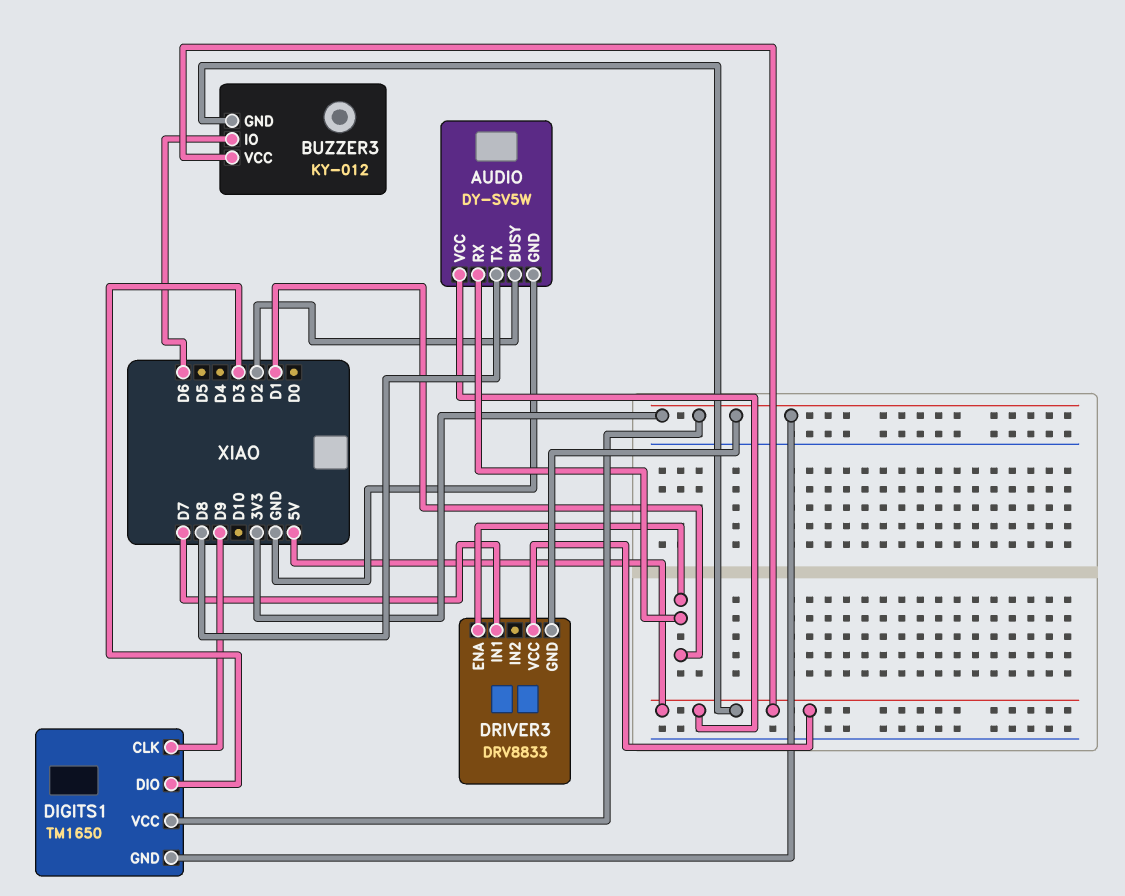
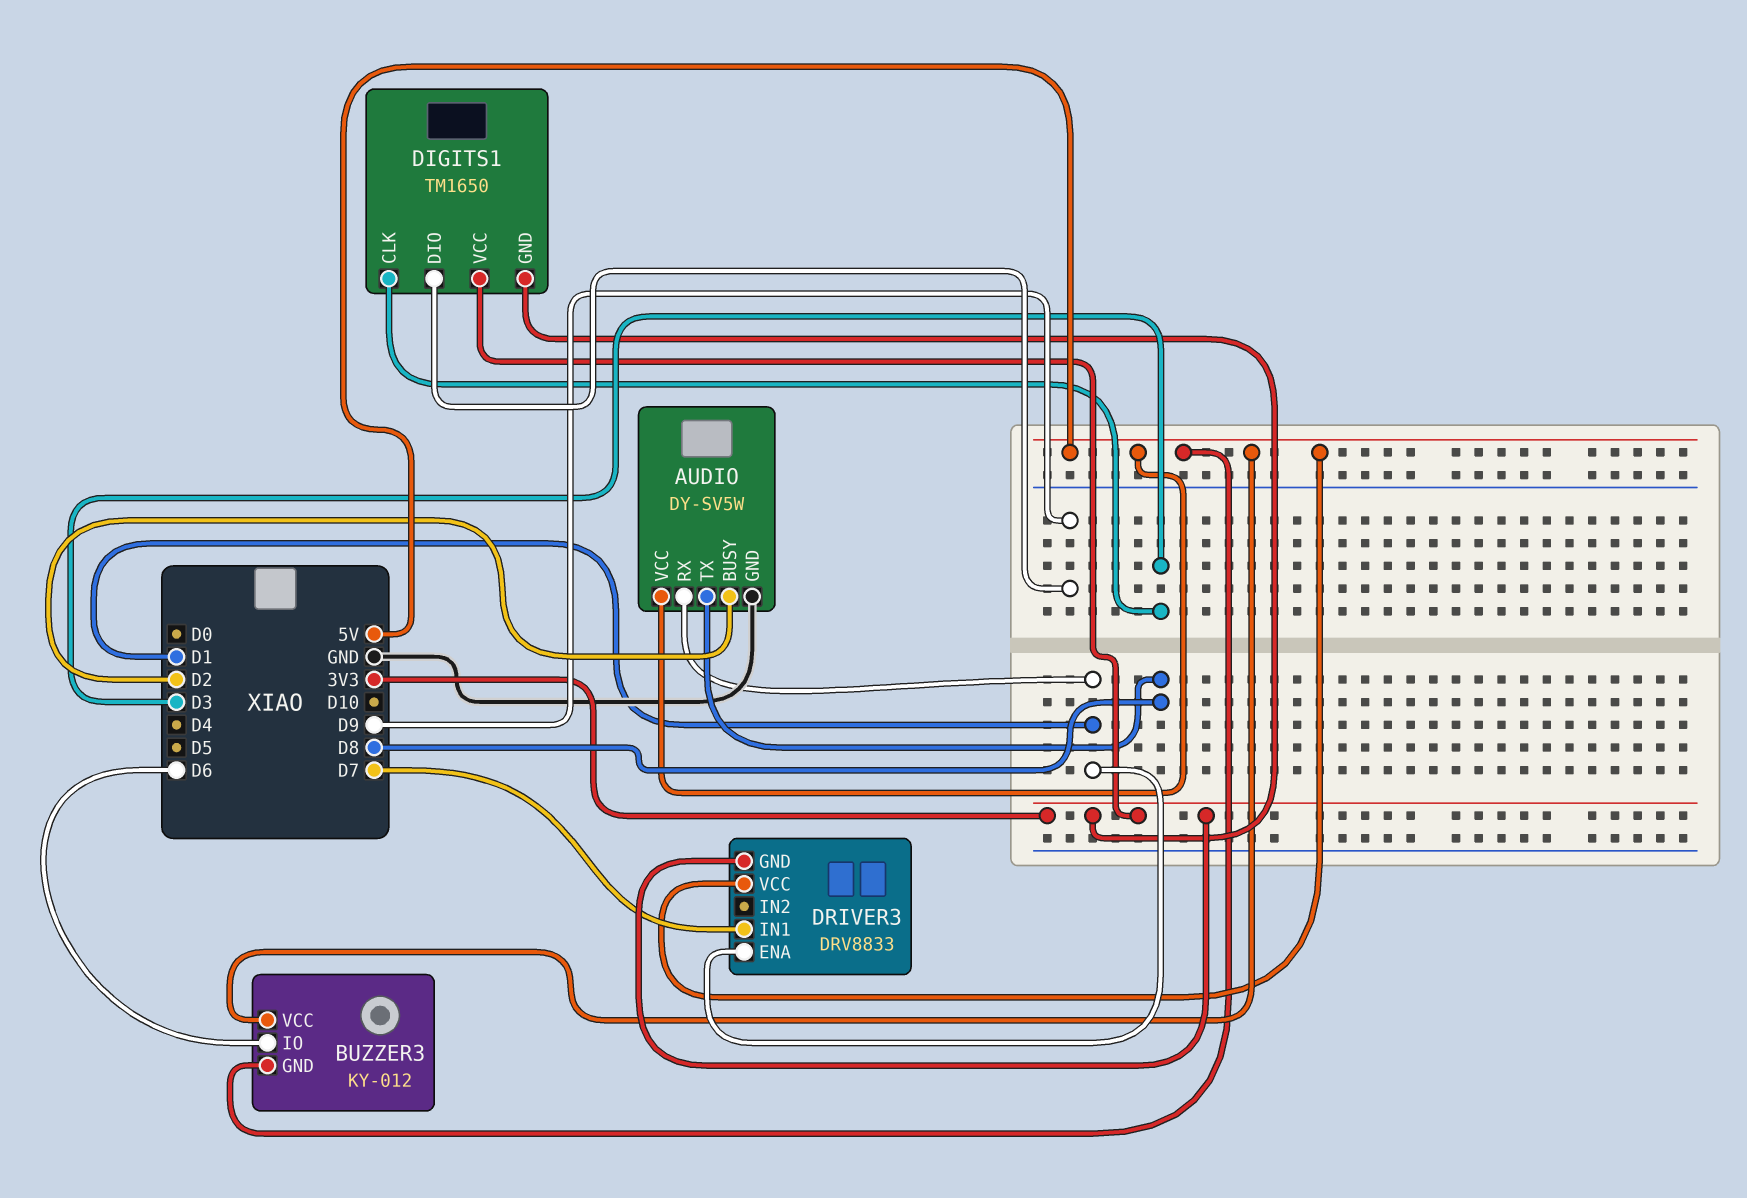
DIGITS1 pin CLK: D9 -> D3
DIGITS1 pin DIO: D3 -> D9

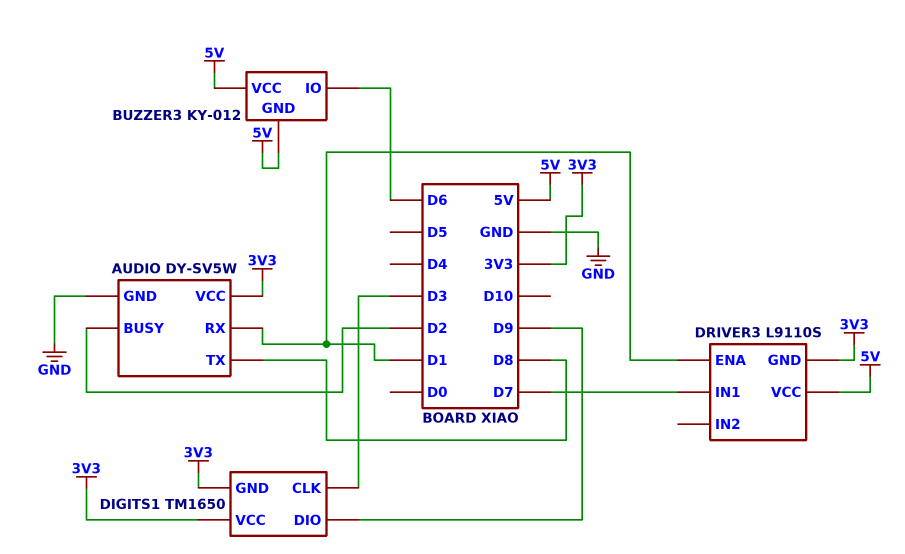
AUDIO pin VCC: 5V -> 3V3
DRIVER3: DRV8833 -> L9110S

